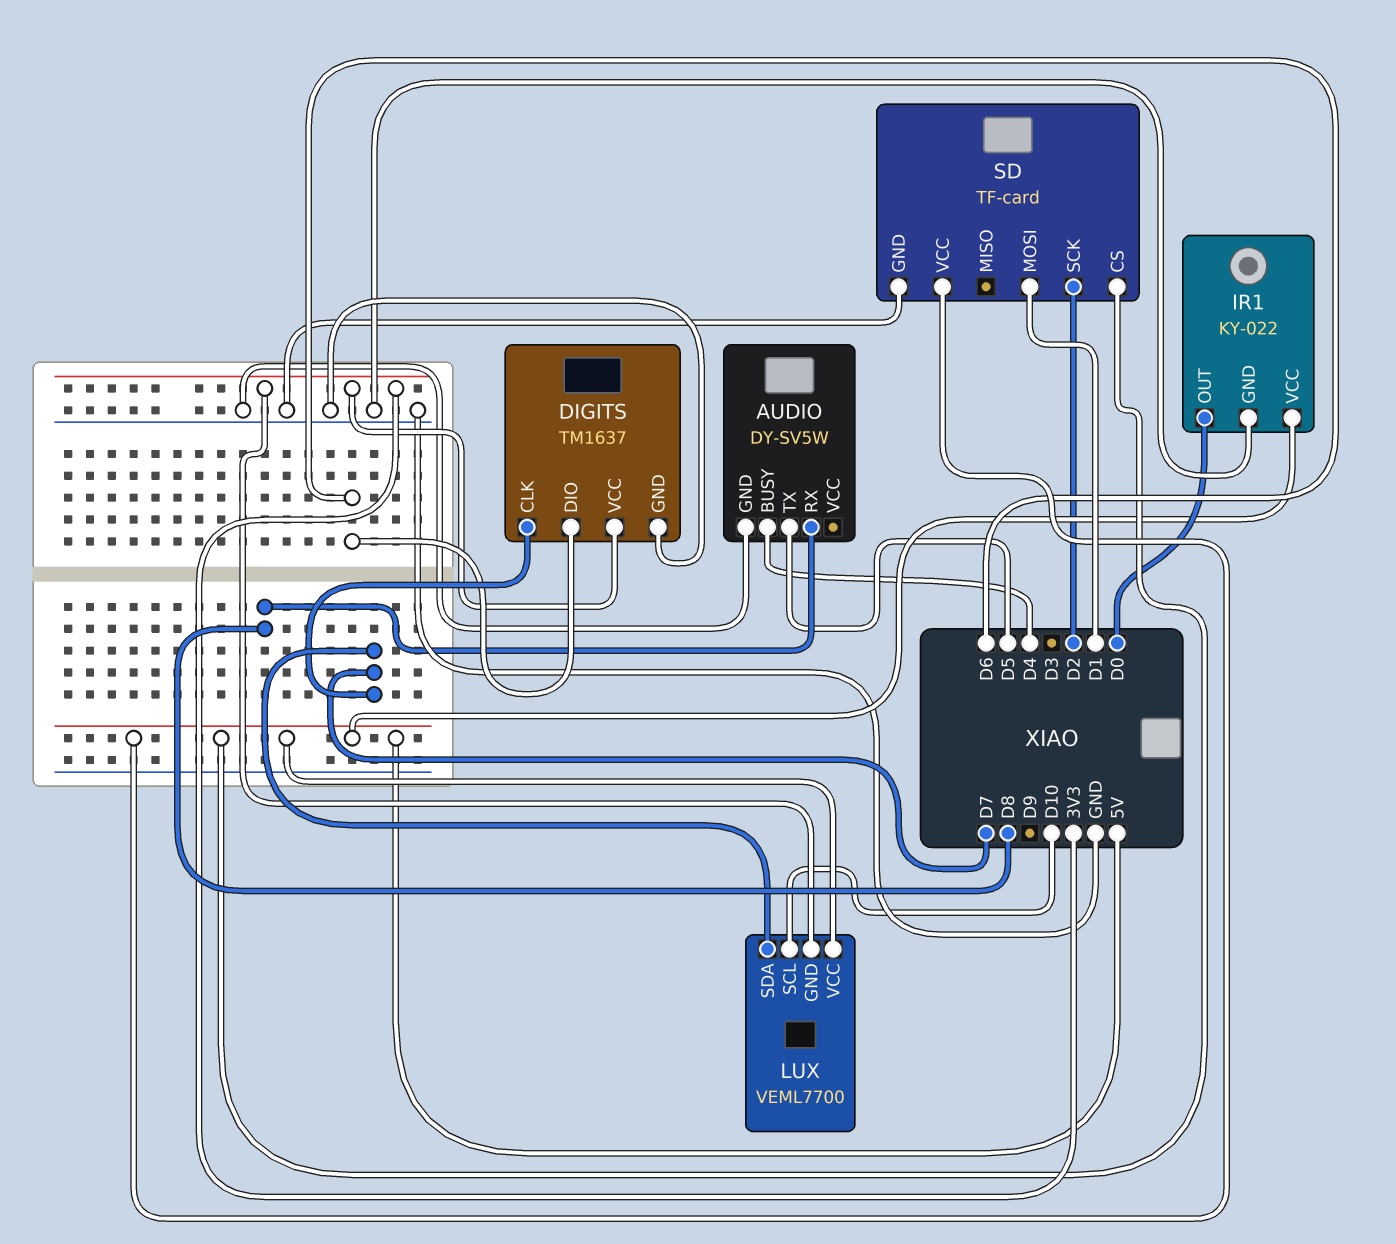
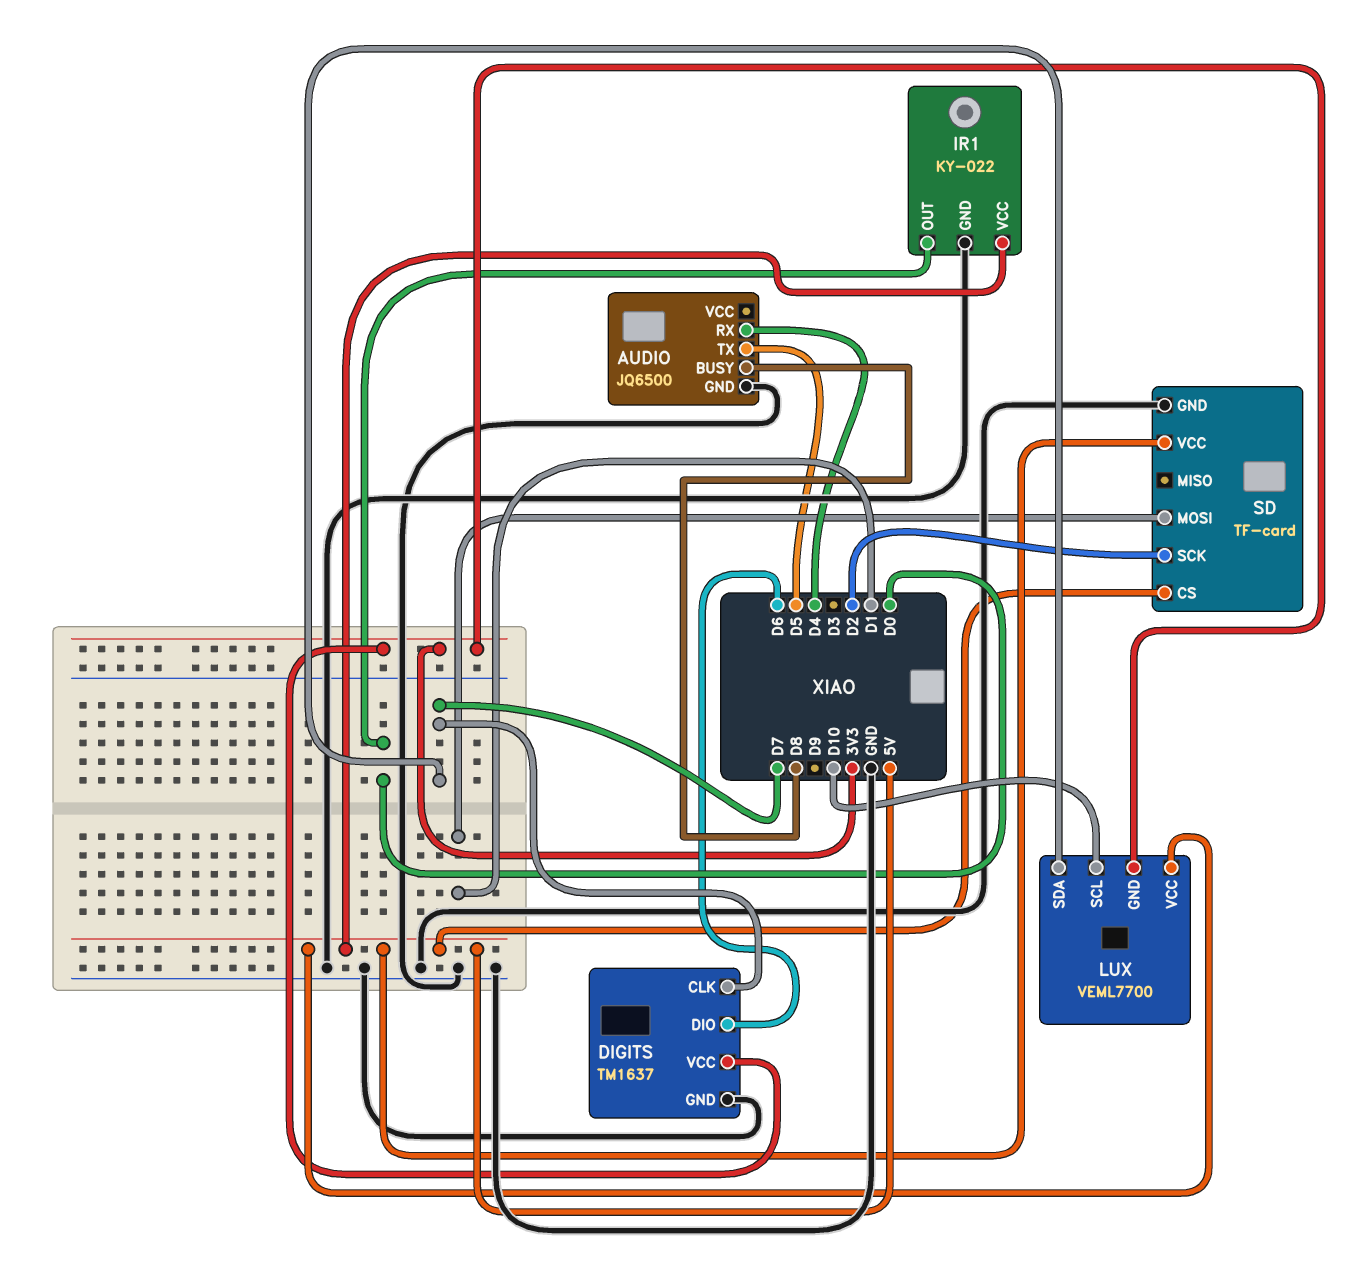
AUDIO: DY-SV5W -> JQ6500
AUDIO pin BUSY: D4 -> D8
AUDIO pin RX: D8 -> D4

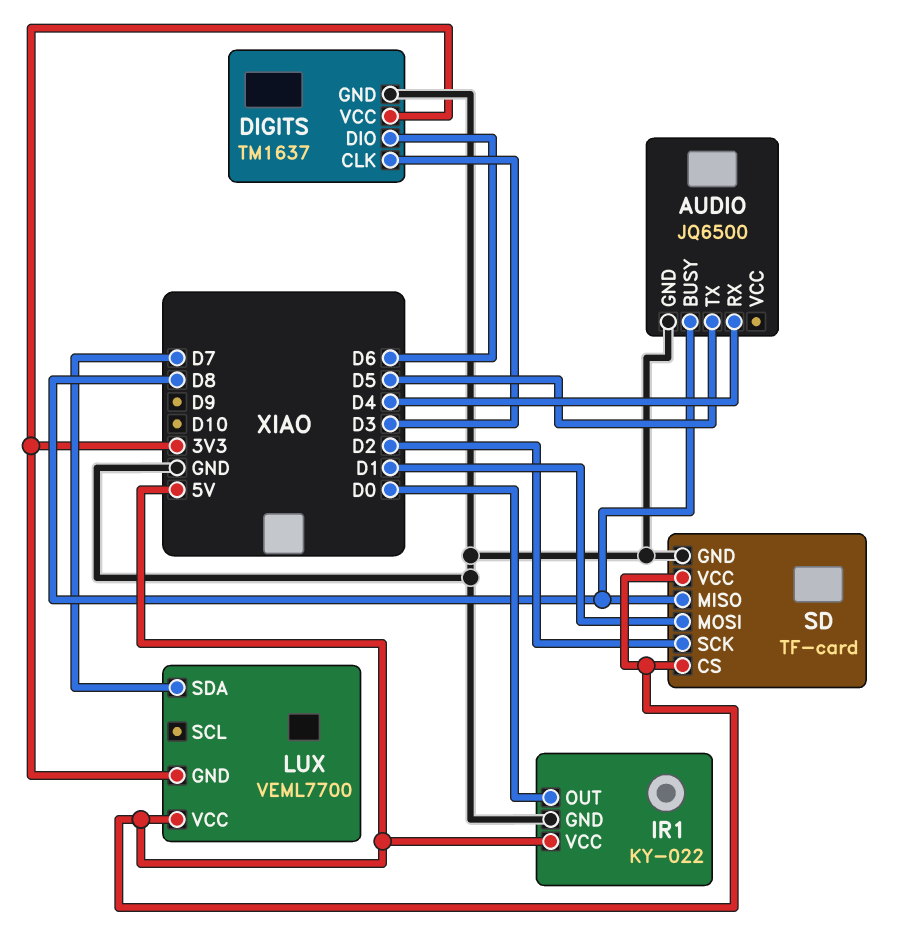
DIGITS pin CLK: D7 -> D3
LUX pin SCL: D10 -> none
SD pin MISO: none -> D8

